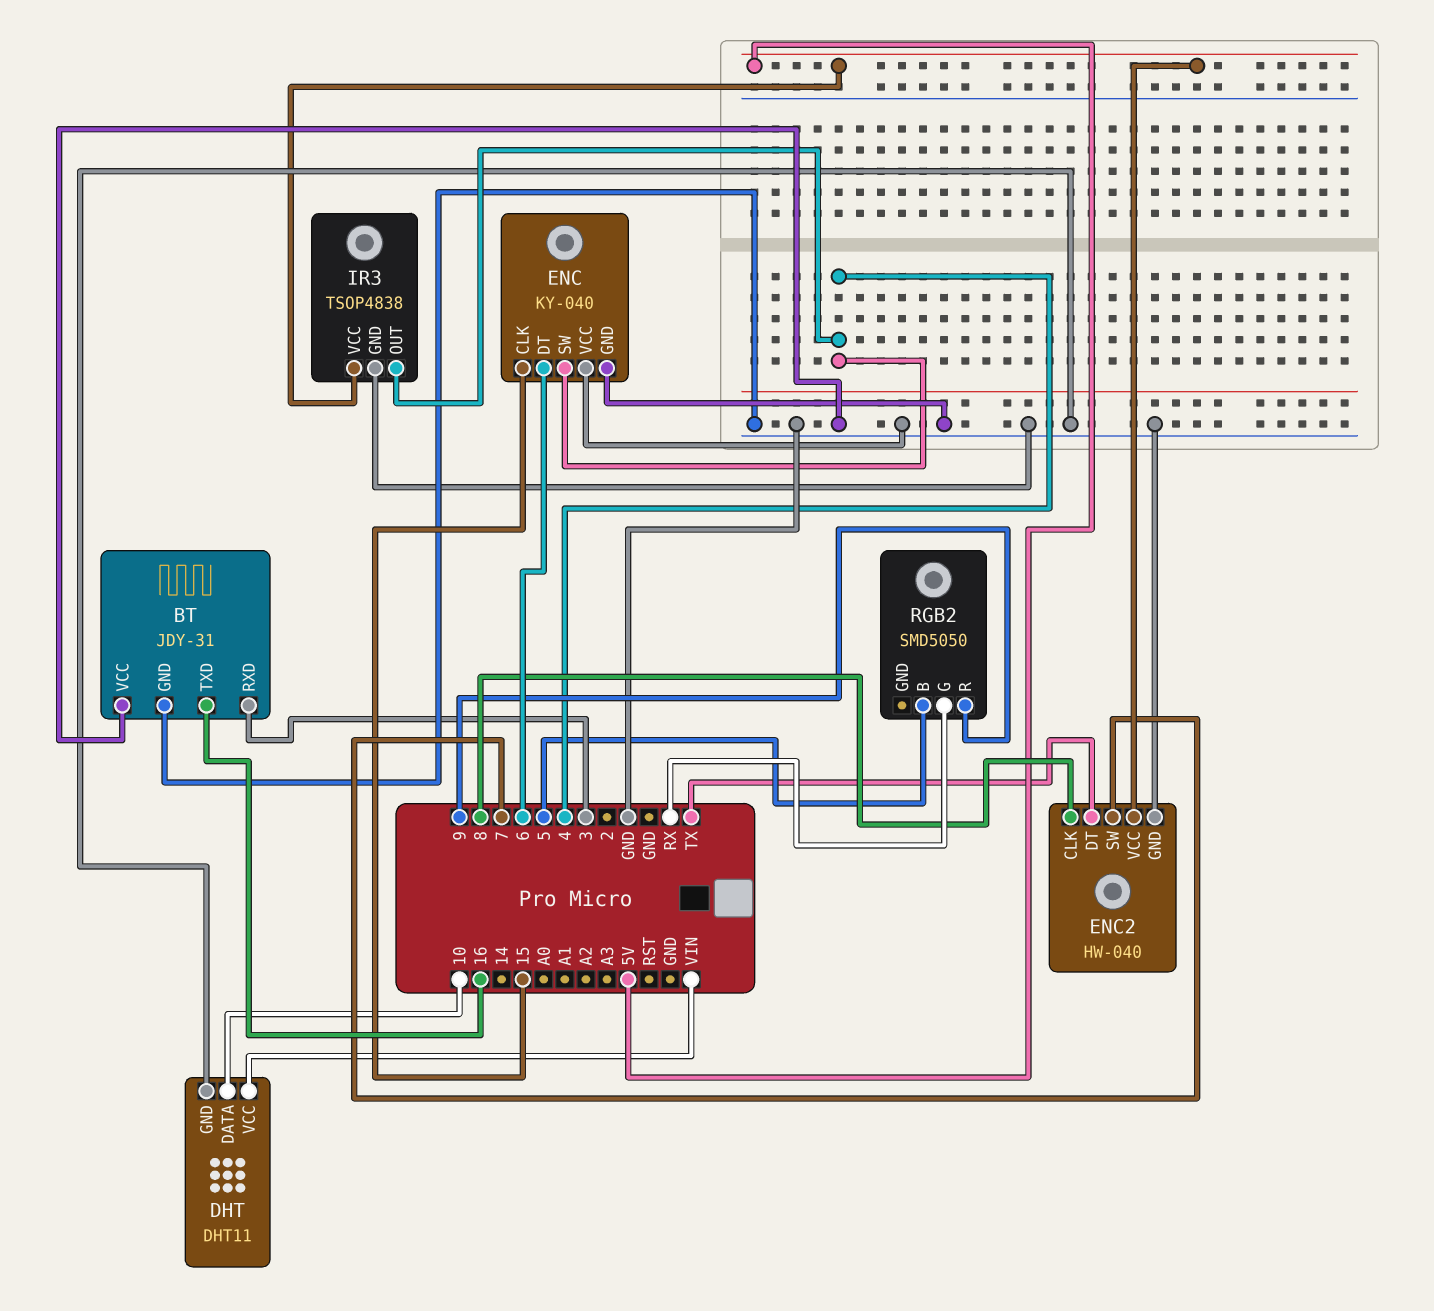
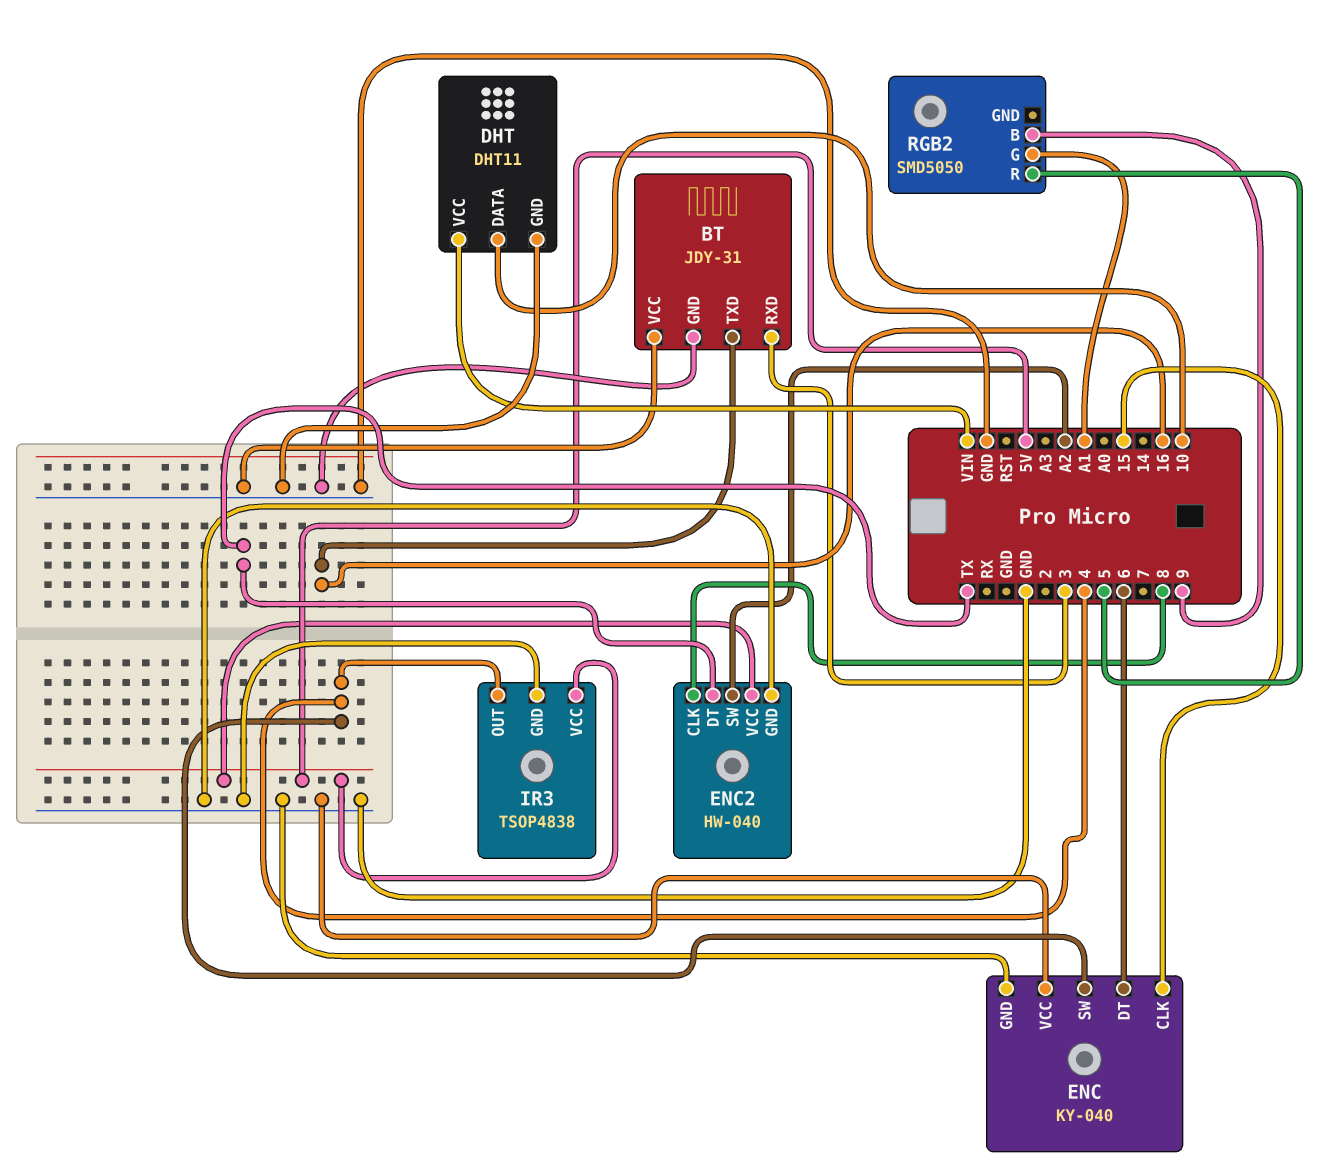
ENC2 pin SW: 7 -> A2
RGB2 pin B: 5 -> 9
RGB2 pin G: RX -> A1
RGB2 pin R: 9 -> 5

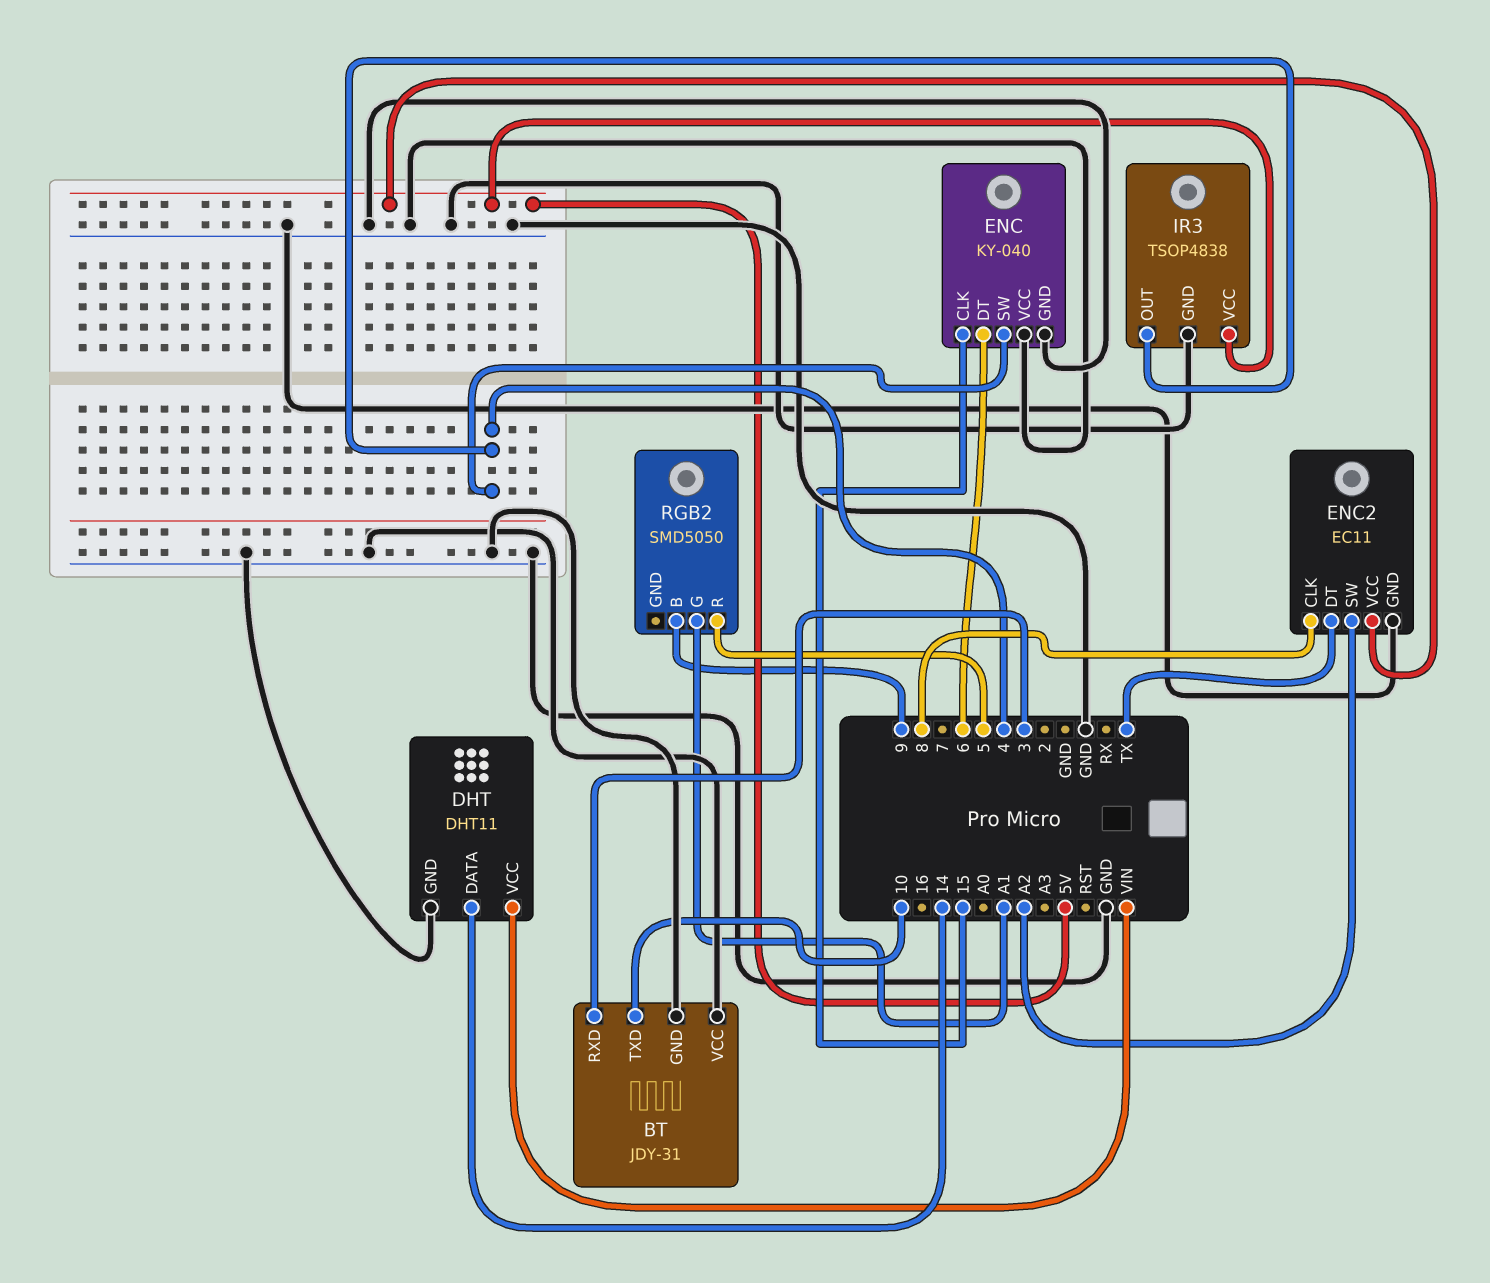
BT pin TXD: 16 -> 10
DHT pin DATA: 10 -> 14
ENC2: HW-040 -> EC11

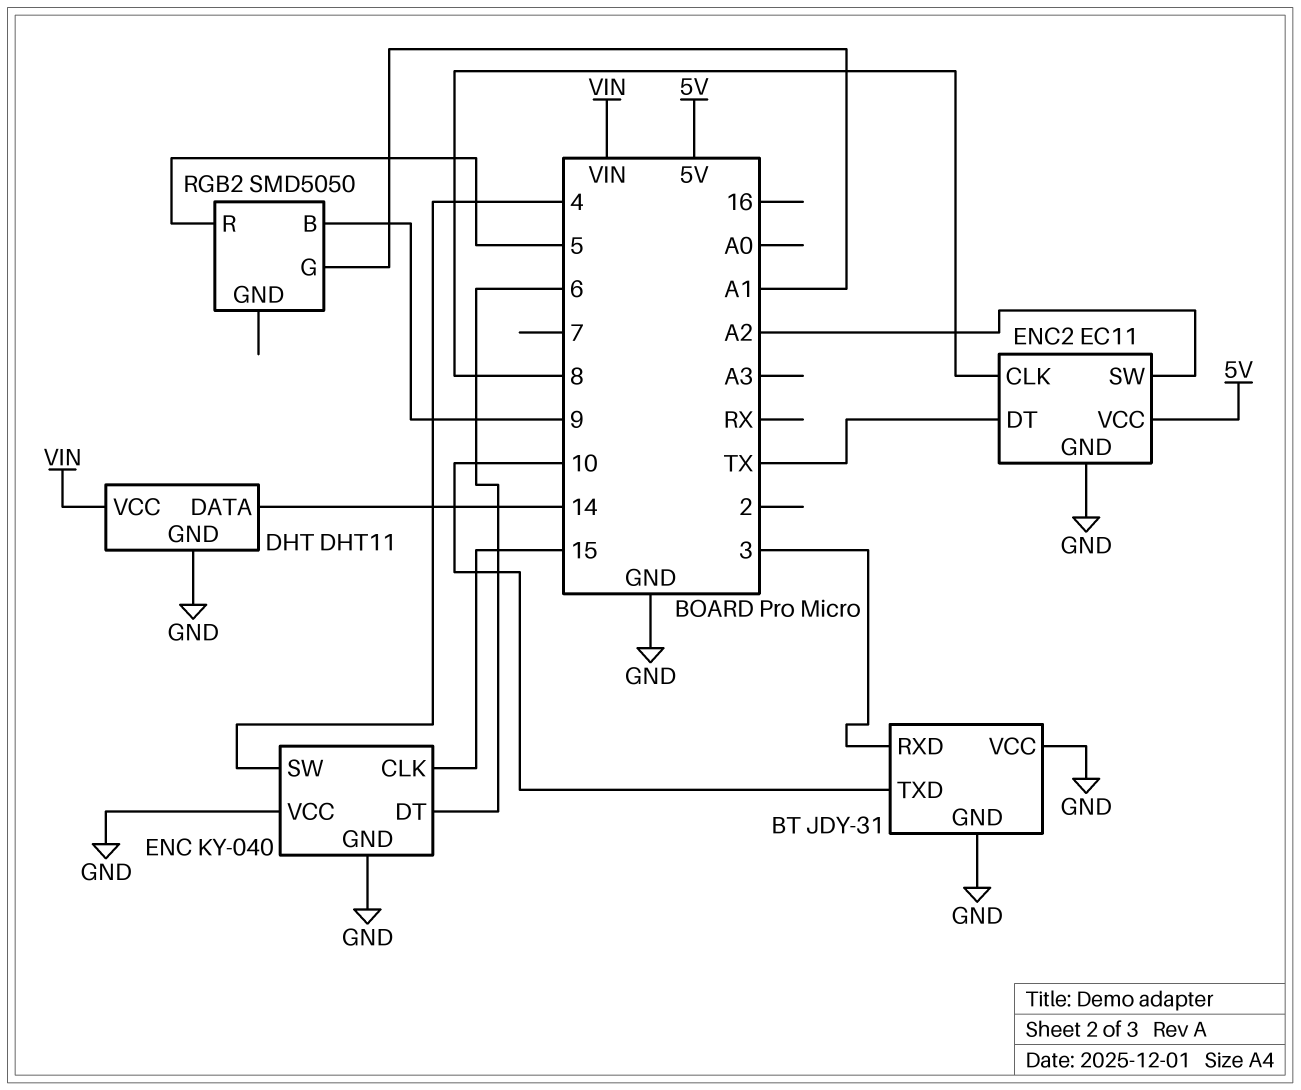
IR3: TSOP4838 -> none
IR3 pin GND: GND -> none
IR3 pin OUT: 4 -> none
IR3 pin VCC: 5V -> none

